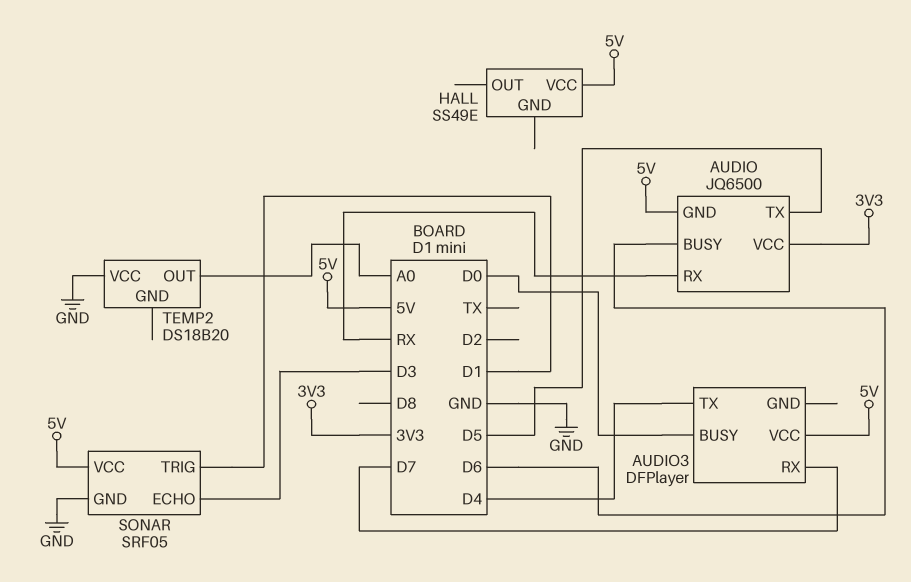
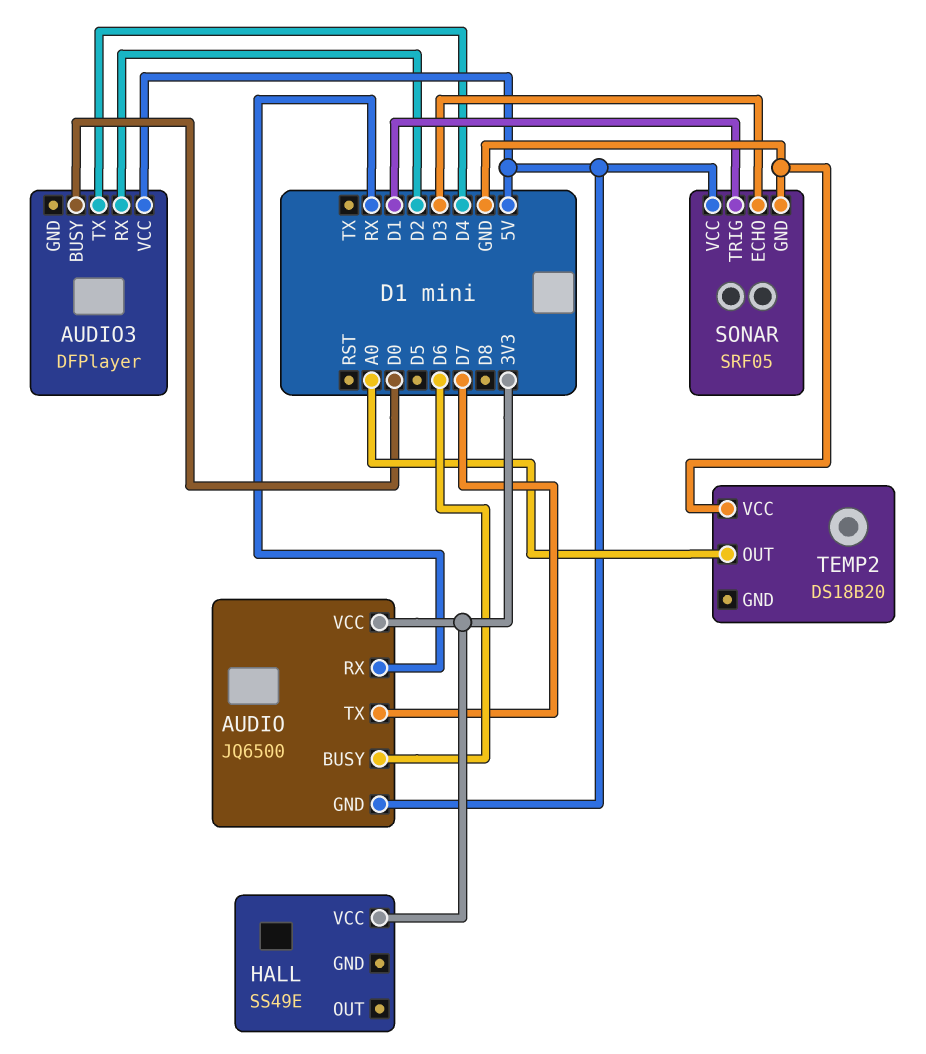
AUDIO pin TX: D5 -> D7
AUDIO3 pin RX: D7 -> D2
HALL pin VCC: 5V -> 3V3

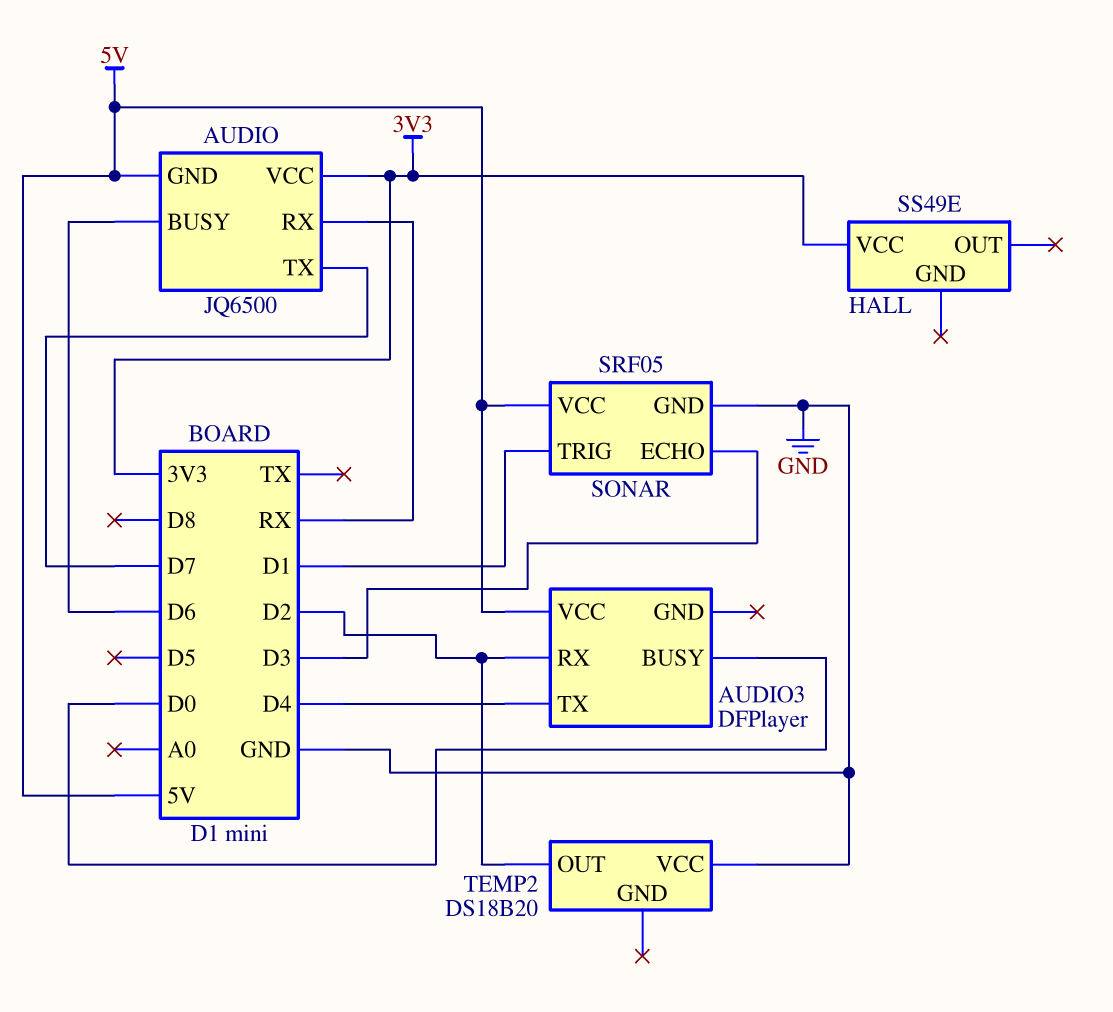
TEMP2 pin OUT: A0 -> D2

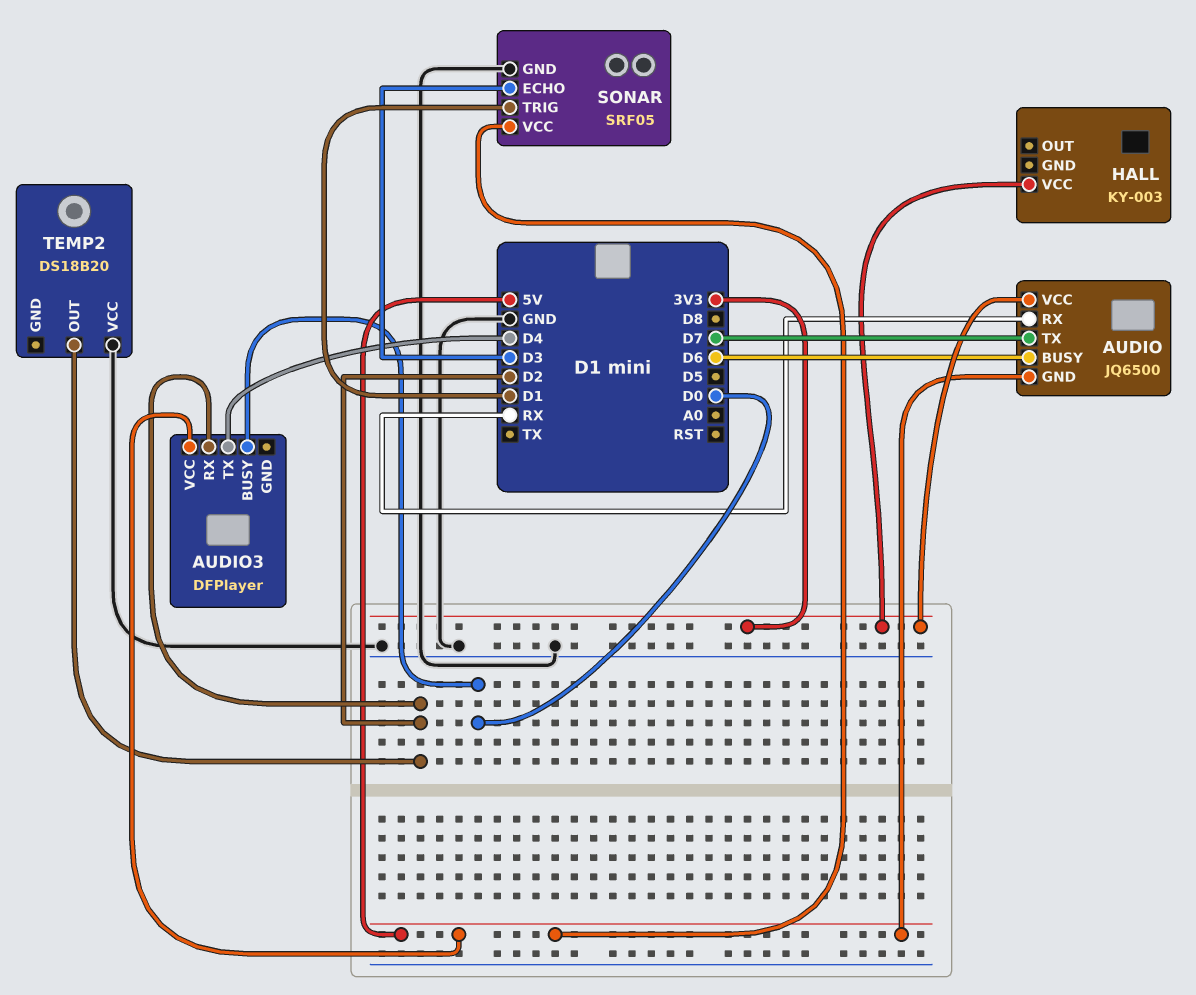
HALL: SS49E -> KY-003

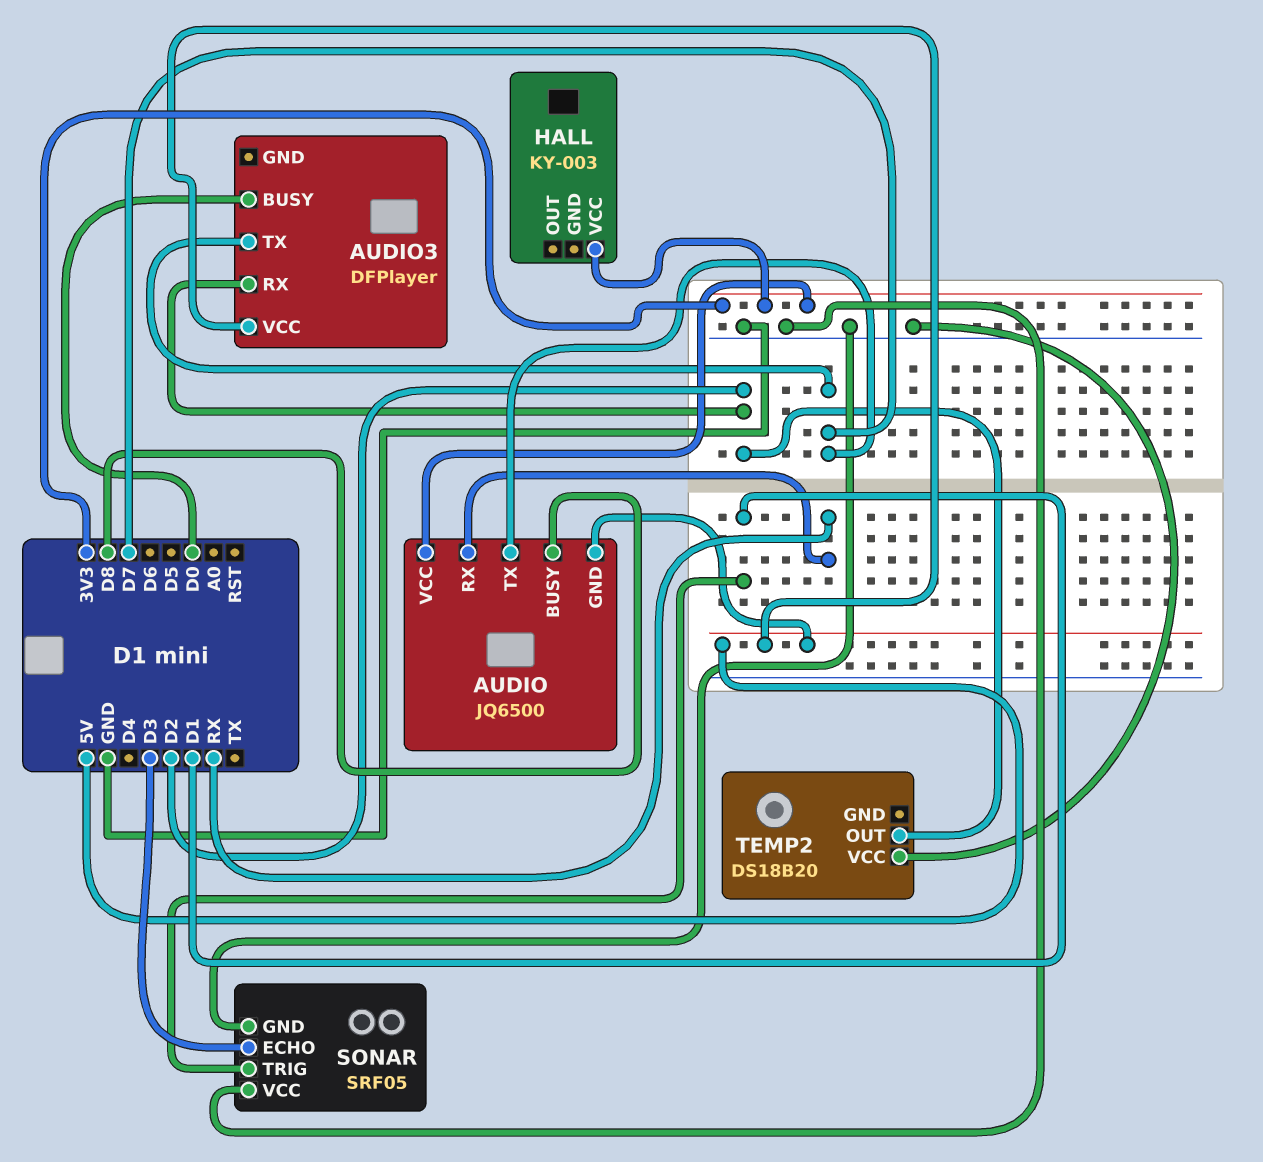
AUDIO pin BUSY: D6 -> D8
AUDIO3 pin TX: D4 -> D7
SONAR pin VCC: 5V -> GND

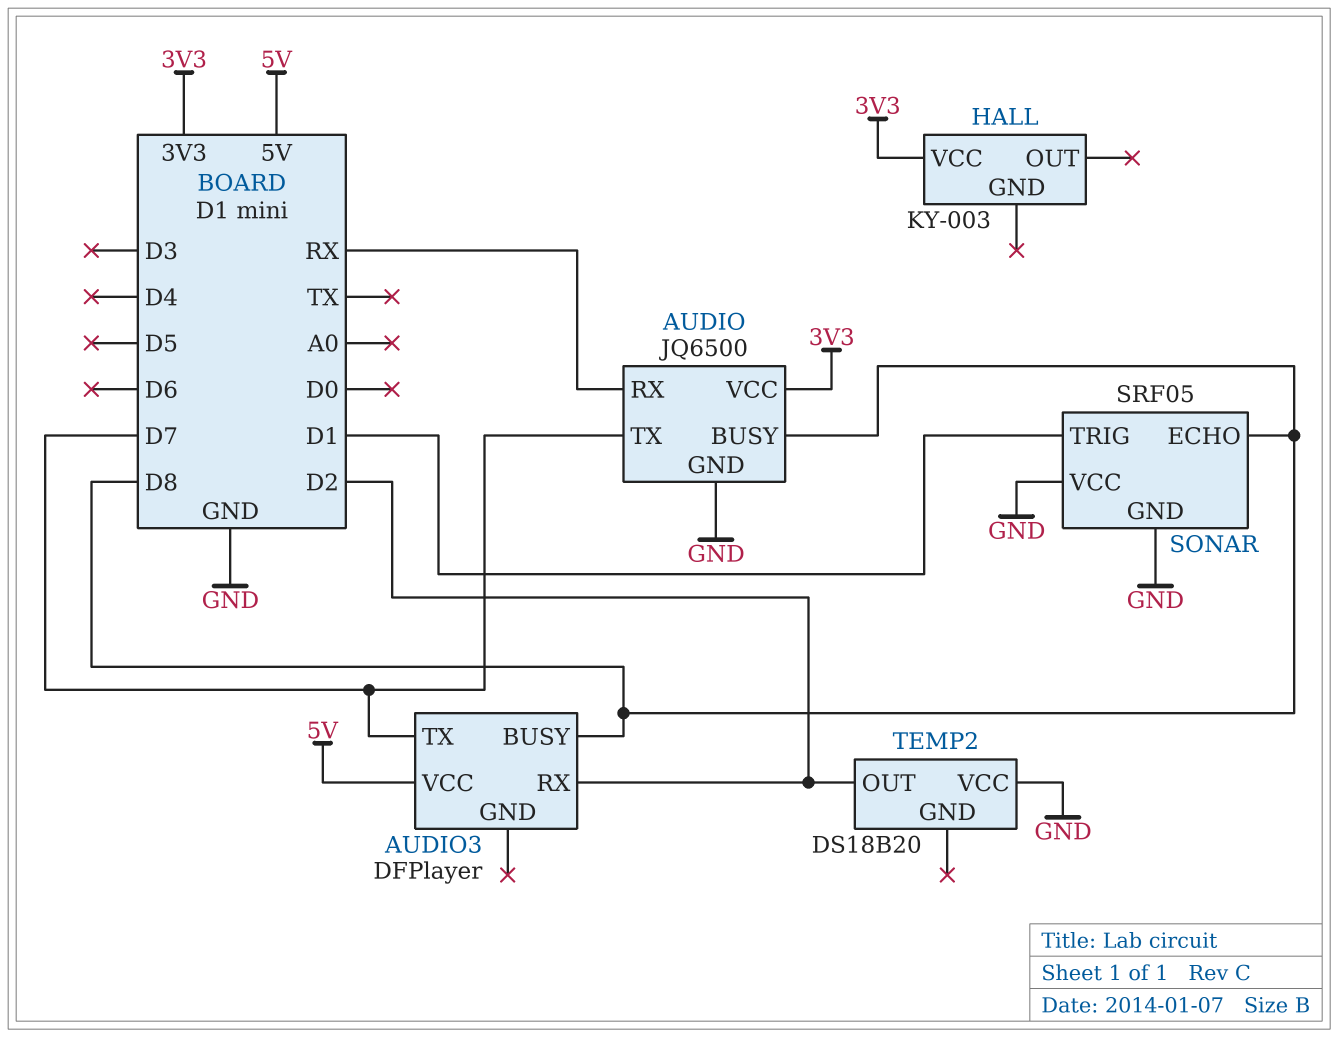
AUDIO pin GND: 5V -> GND
AUDIO3 pin BUSY: D0 -> D8
SONAR pin ECHO: D3 -> D8

